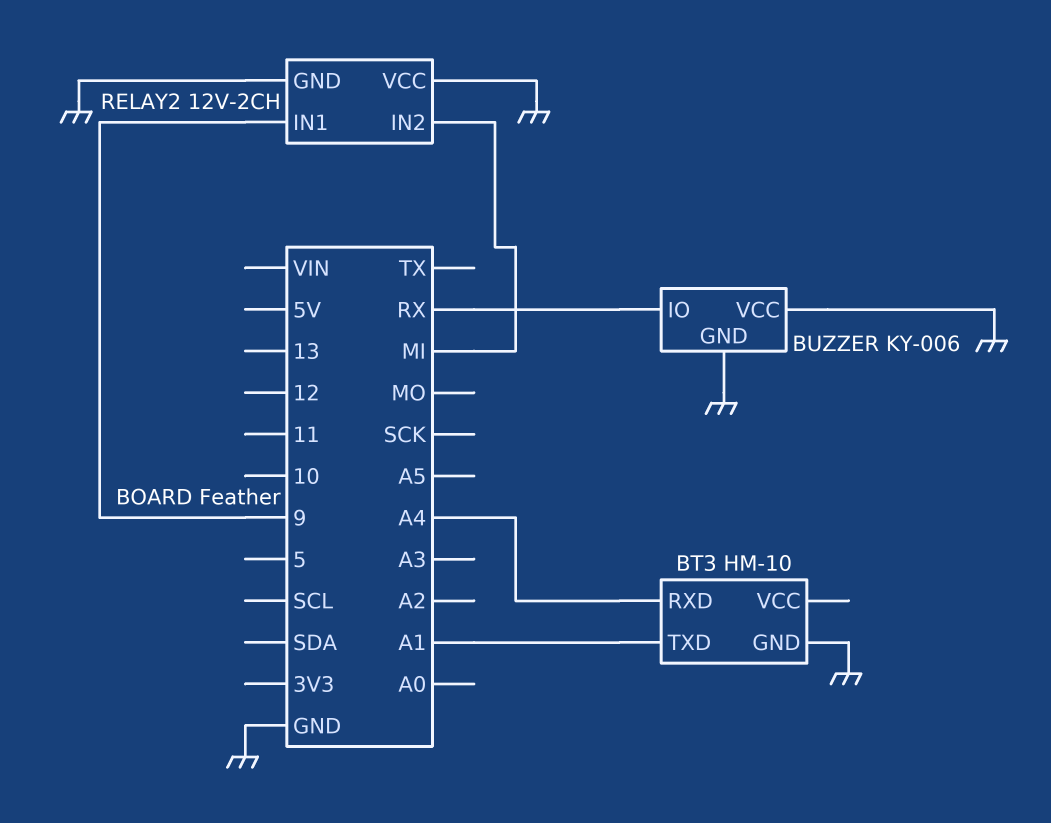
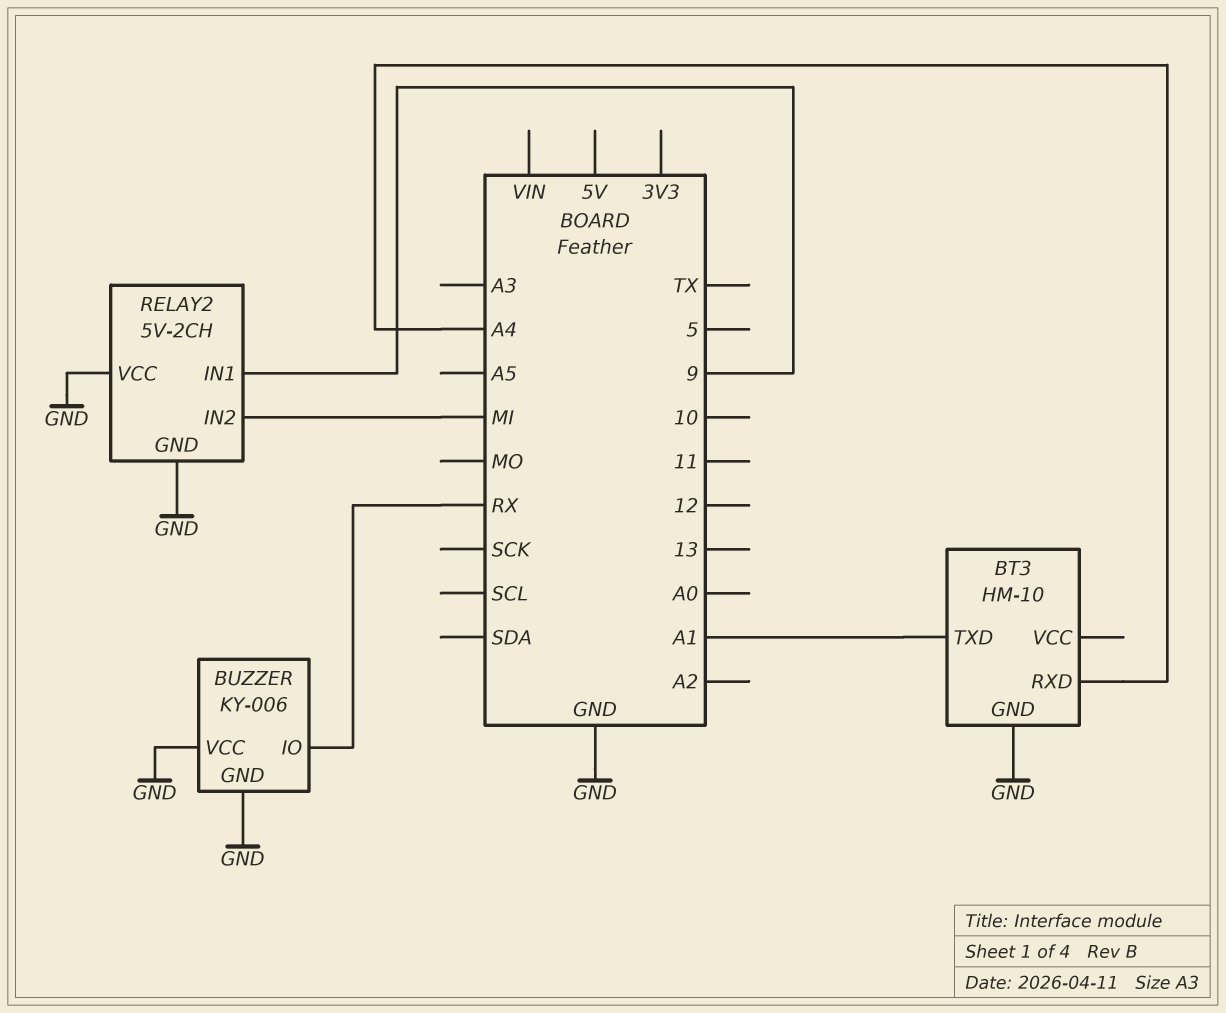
RELAY2: 12V-2CH -> 5V-2CH

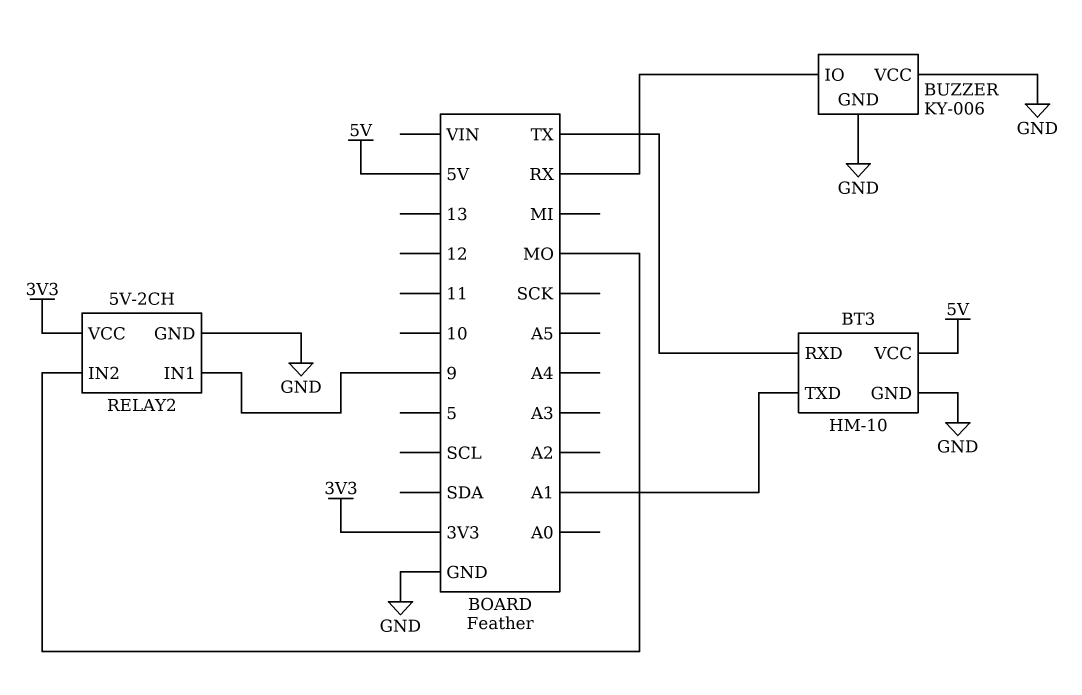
BT3 pin RXD: A4 -> TX
BT3 pin VCC: none -> 5V
RELAY2 pin IN2: MI -> MO
RELAY2 pin VCC: GND -> 3V3

